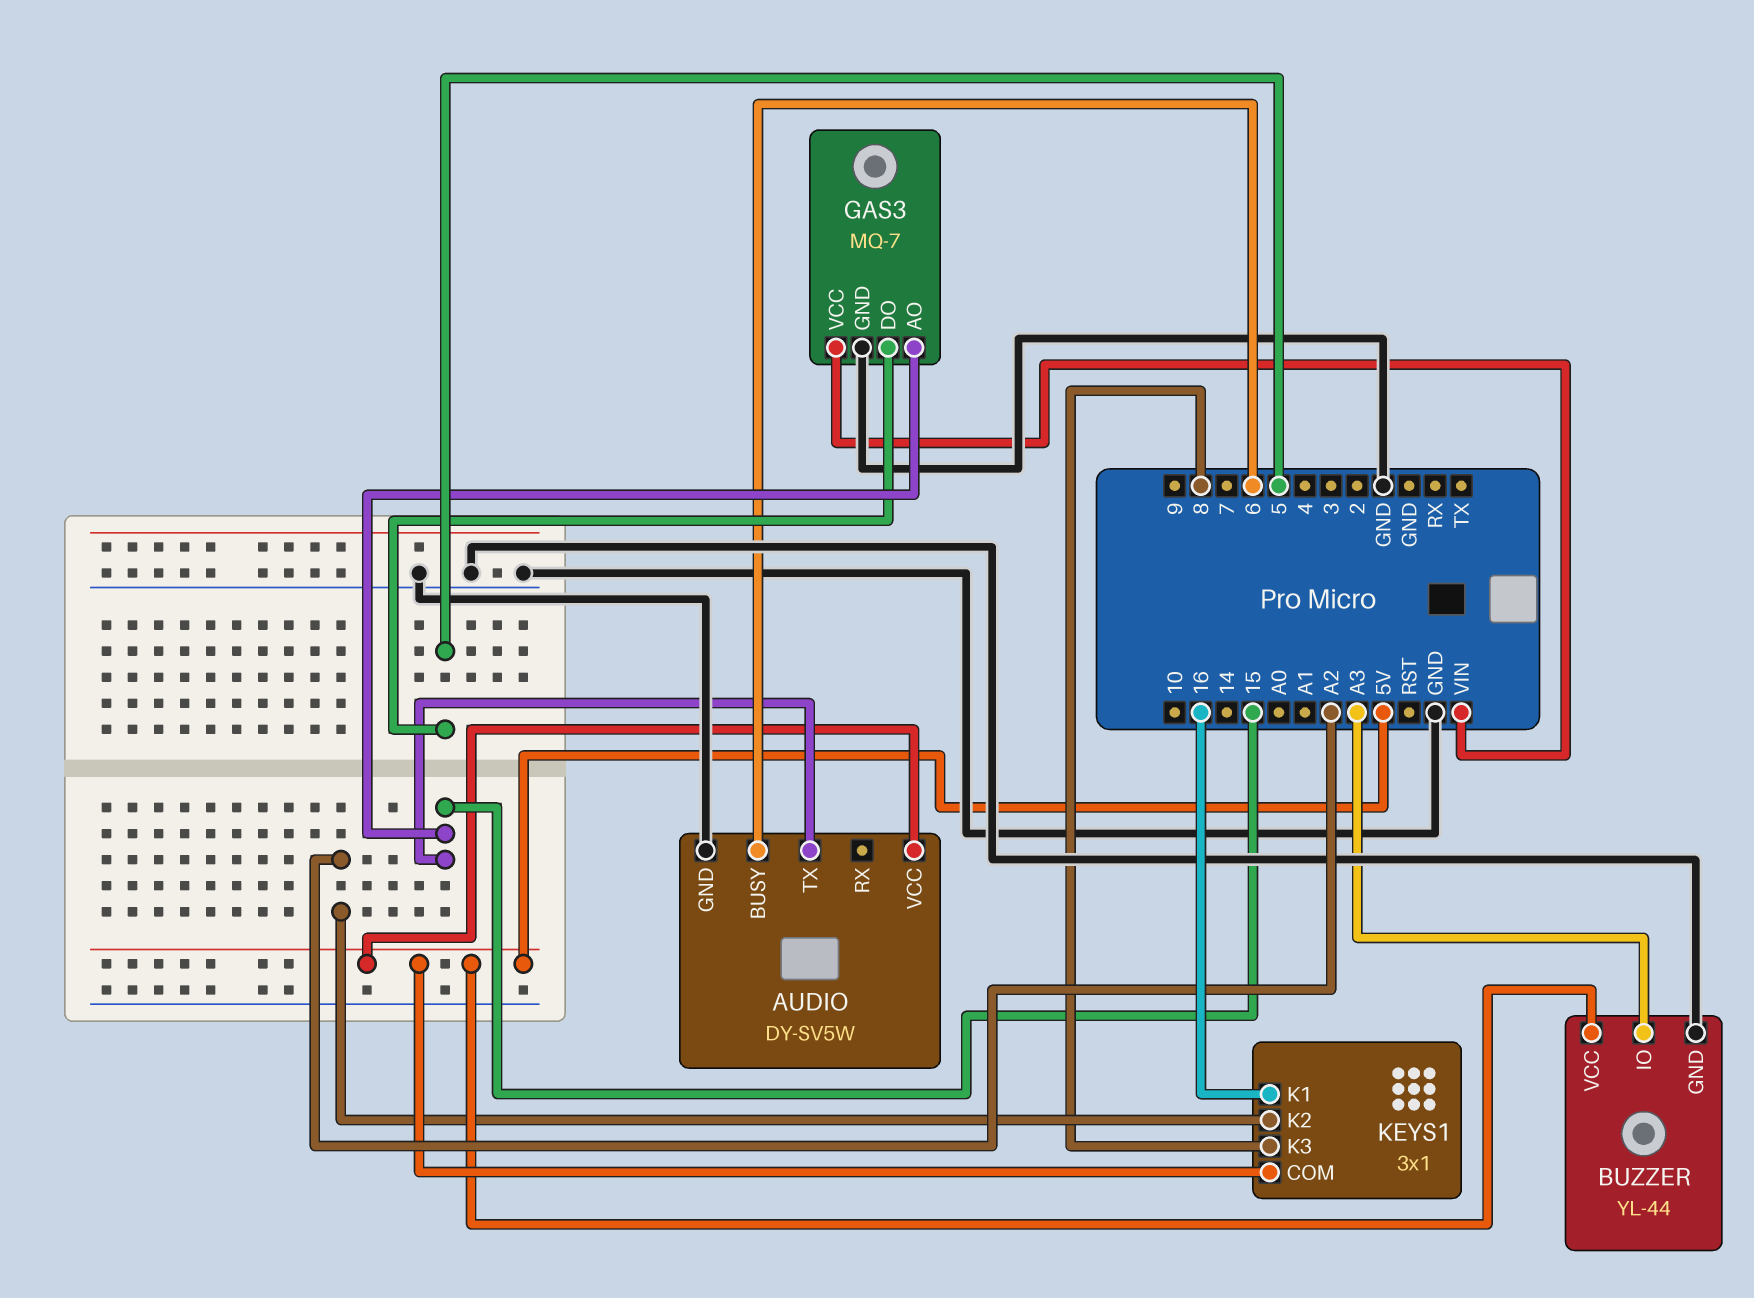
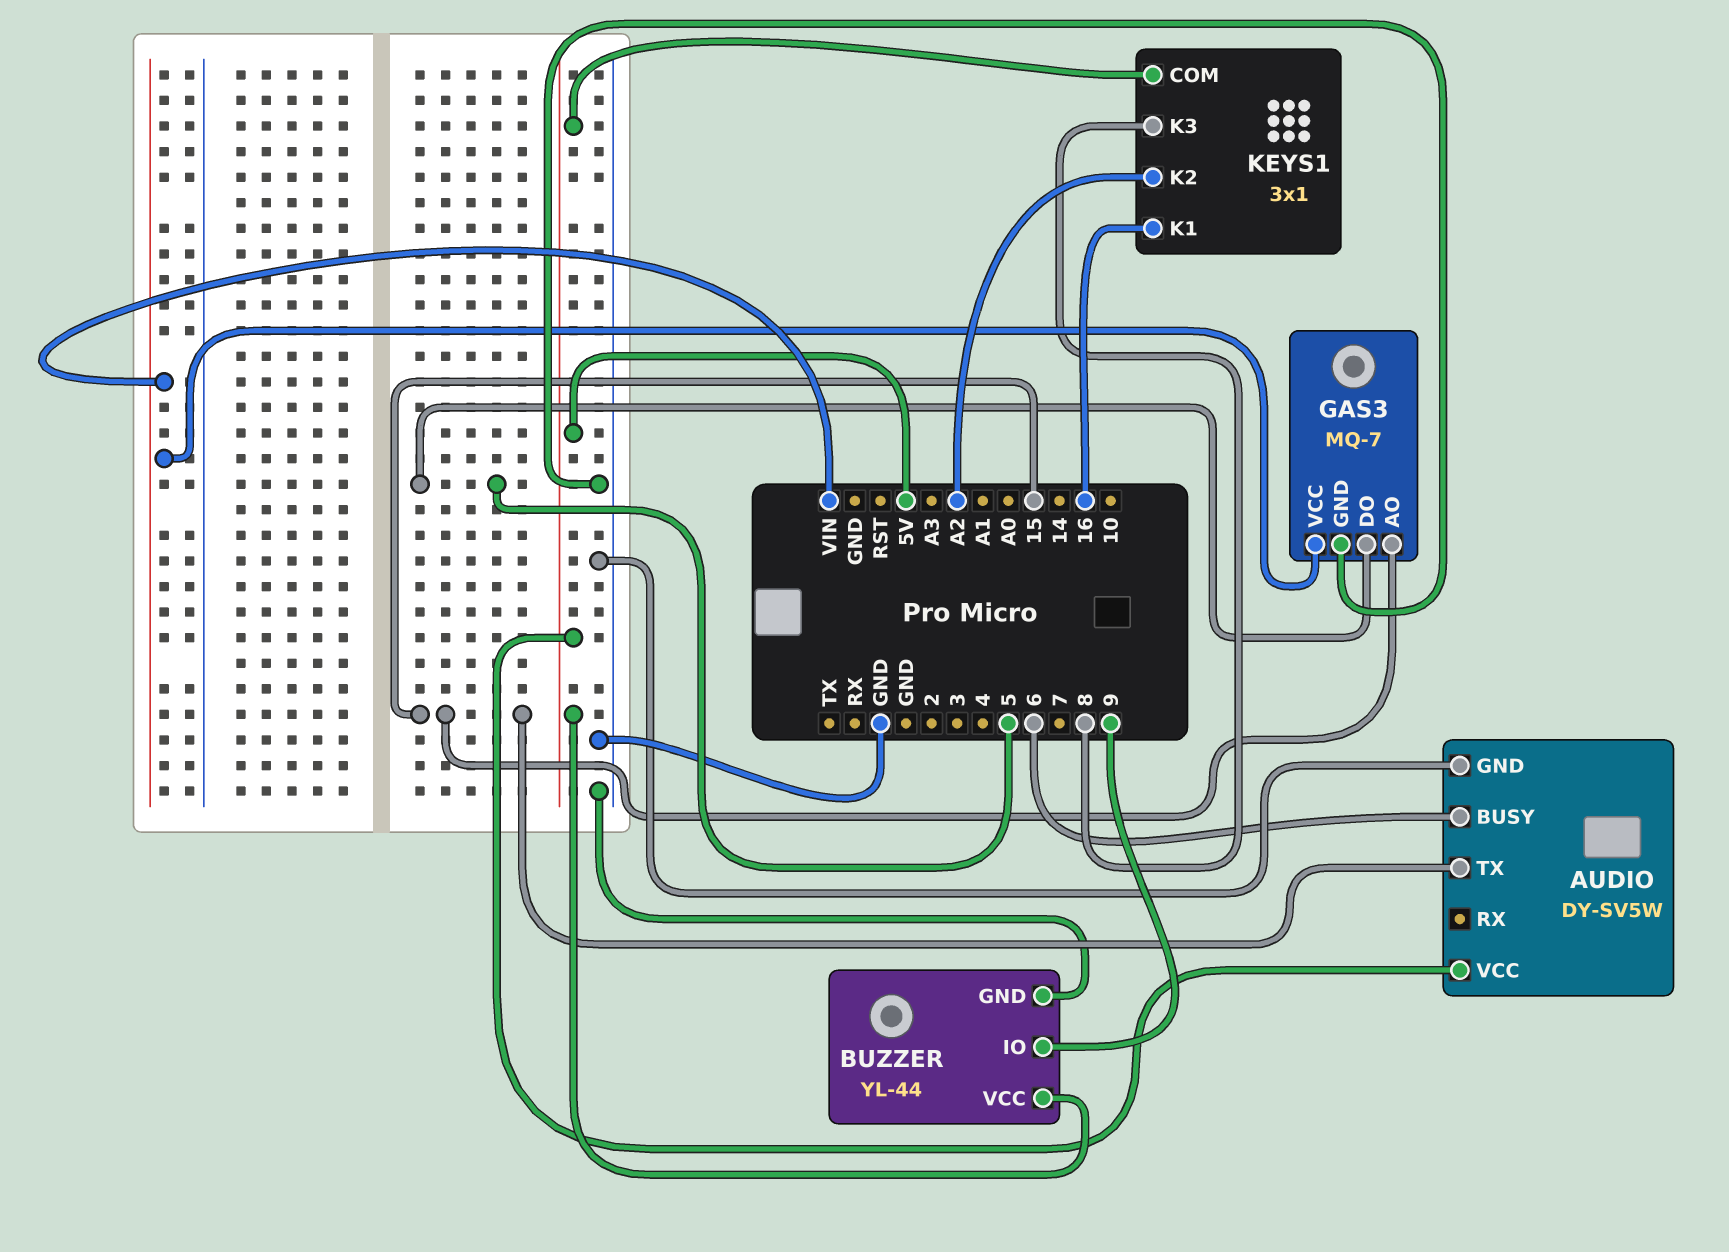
BUZZER pin IO: A3 -> 9

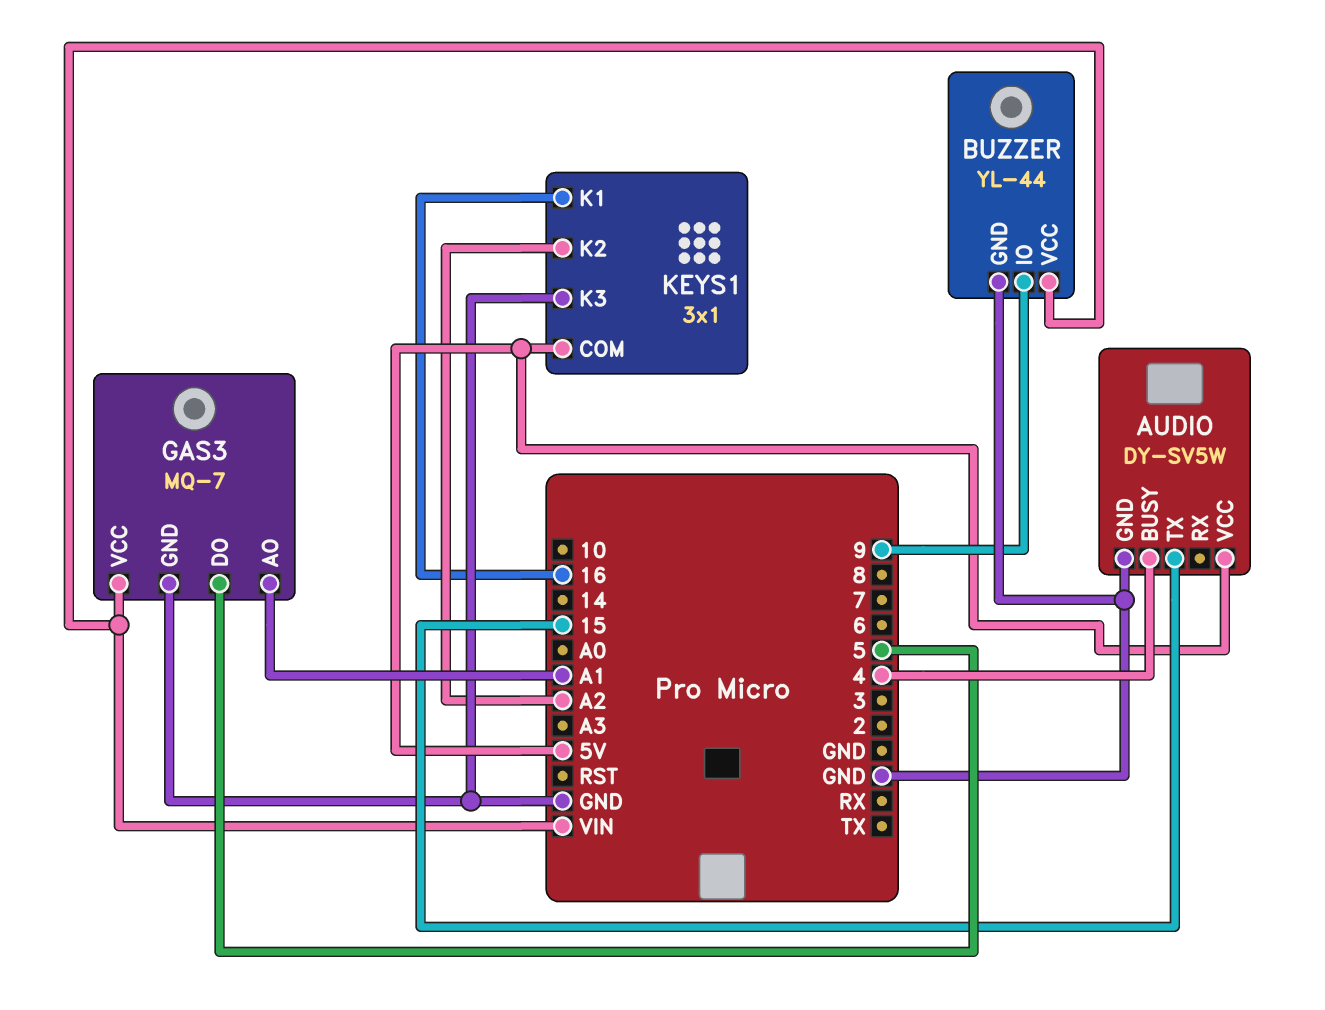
AUDIO pin BUSY: 6 -> 4
BUZZER pin VCC: 5V -> VIN
GAS3 pin AO: 15 -> A1
KEYS1 pin K3: 8 -> GND

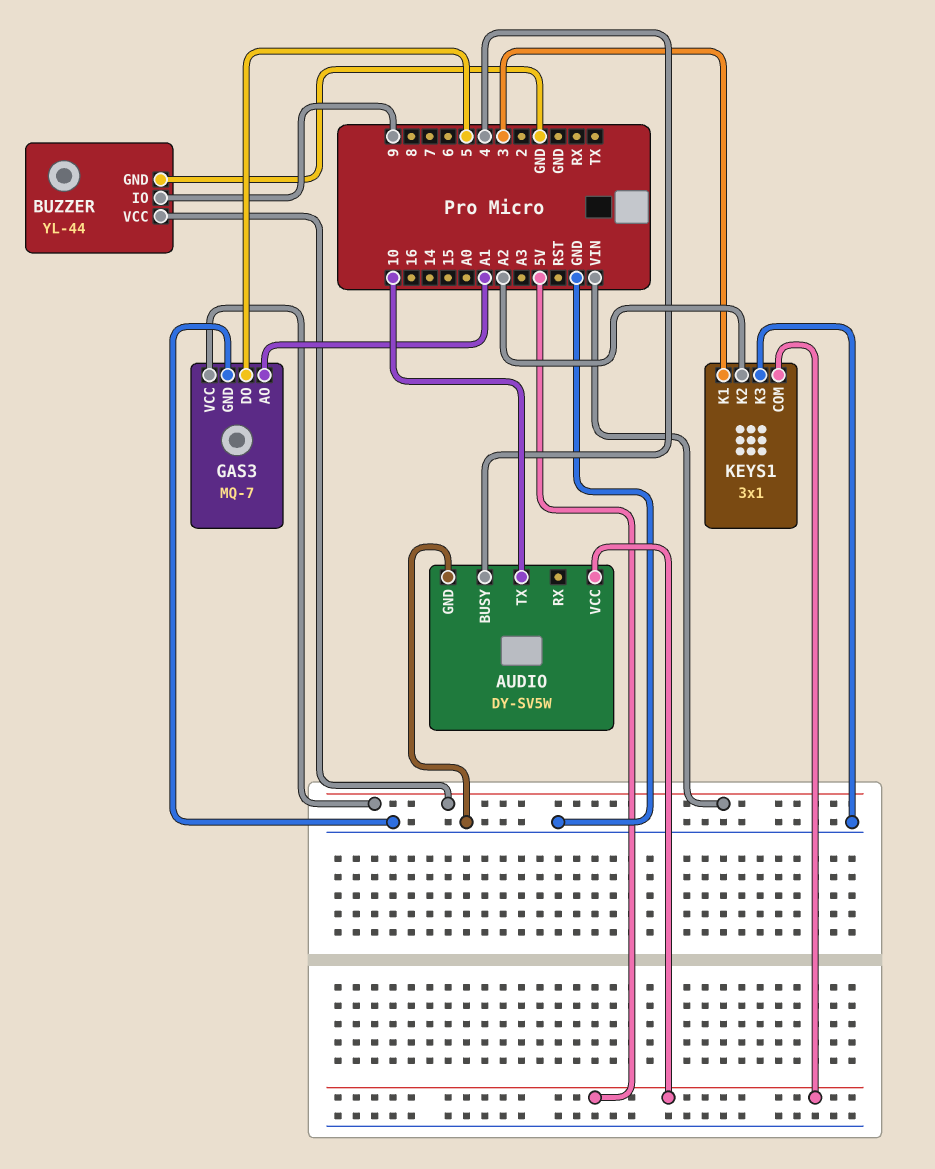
AUDIO pin TX: 15 -> 10
KEYS1 pin K1: 16 -> 3

